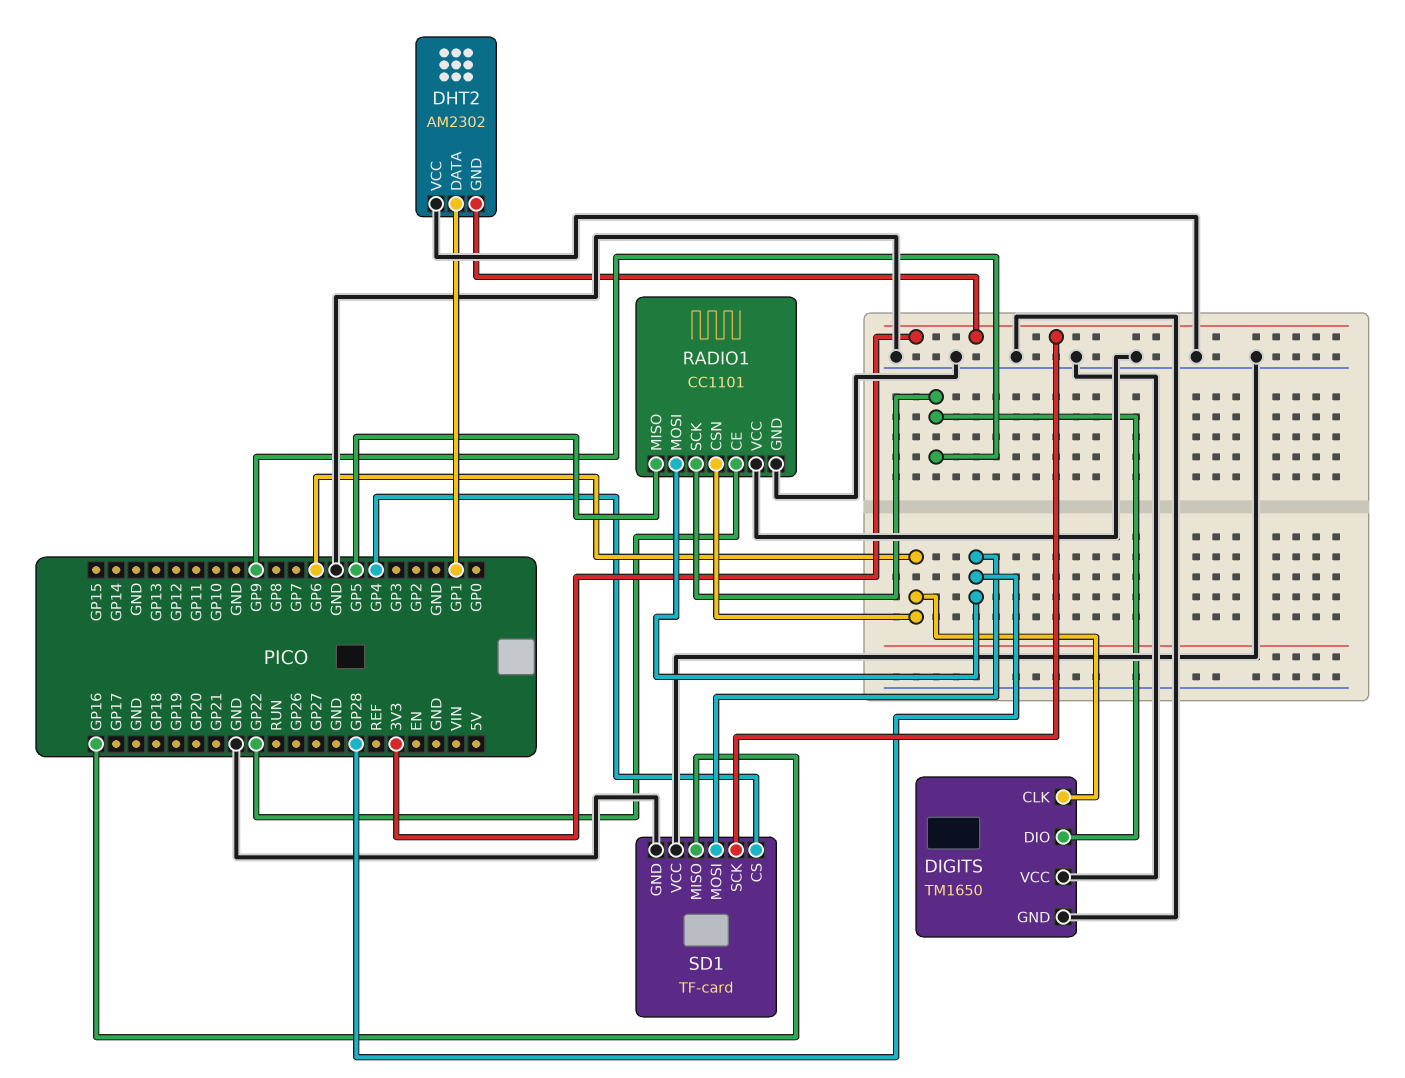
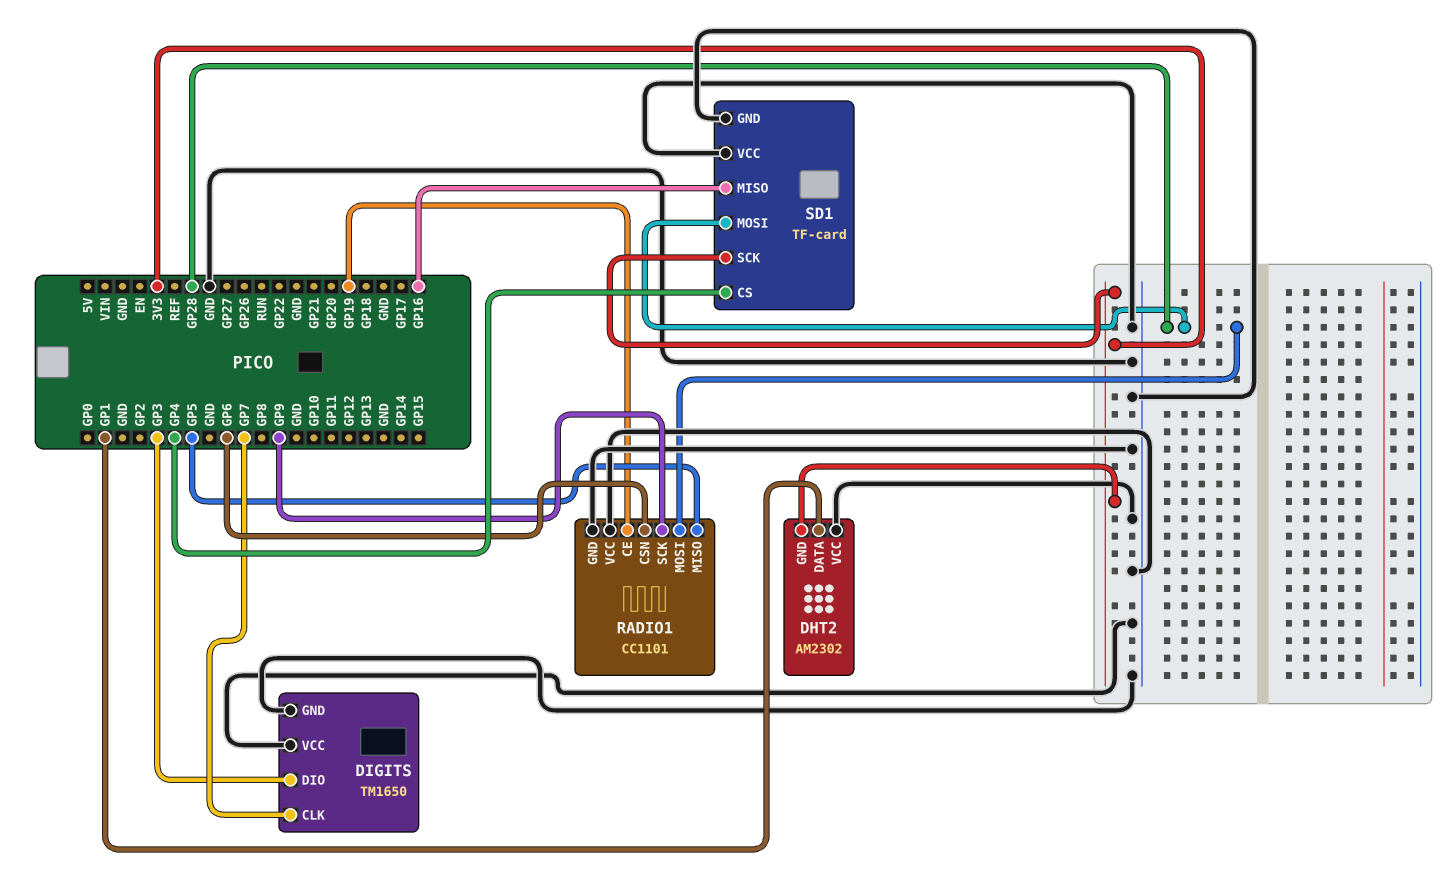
DIGITS pin CLK: GP6 -> GP7
DIGITS pin DIO: GP9 -> GP3
RADIO1 pin CE: GP22 -> GP19

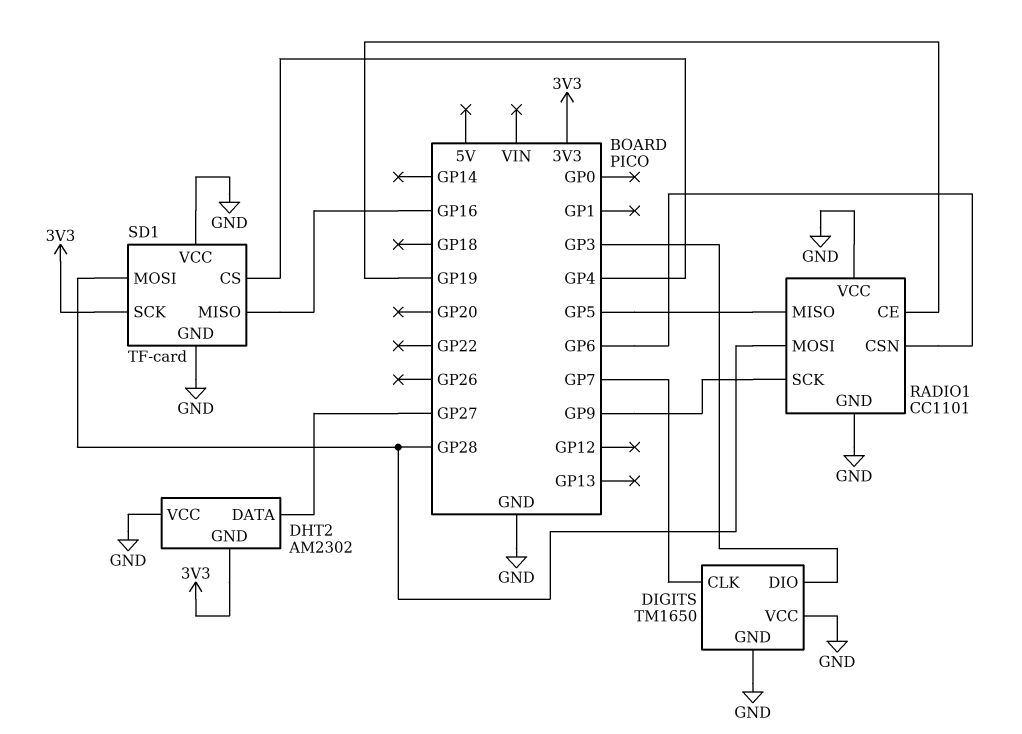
DHT2 pin DATA: GP1 -> GP27

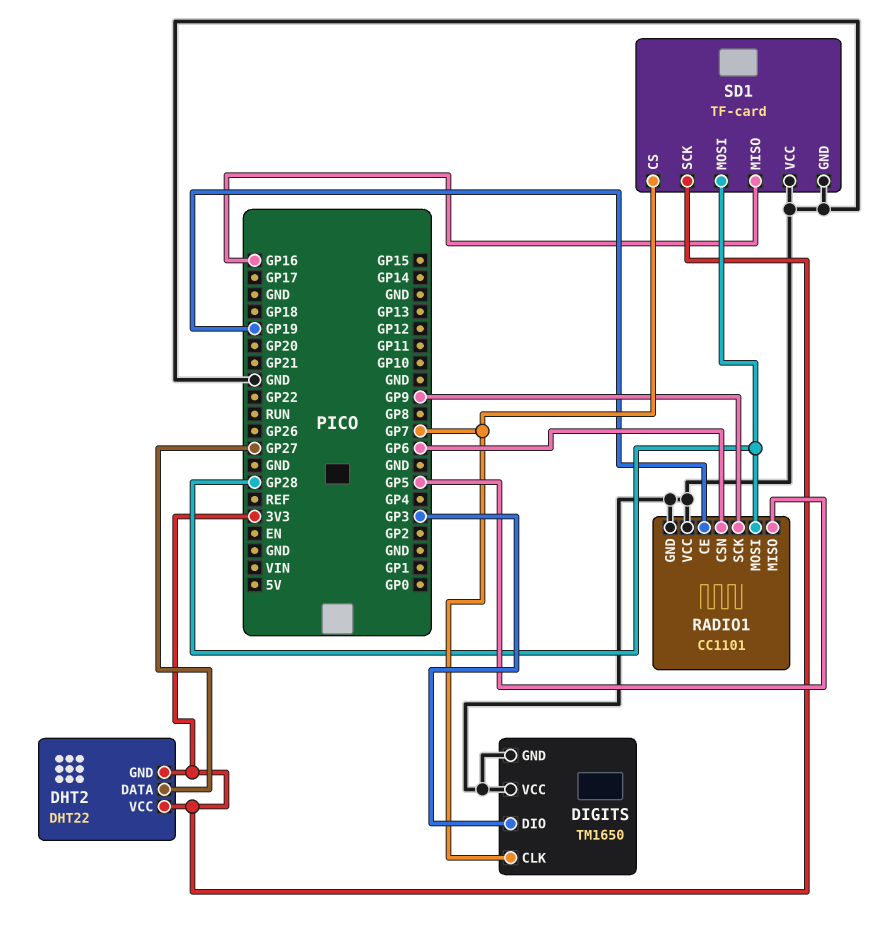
DHT2: AM2302 -> DHT22
DHT2 pin VCC: GND -> 3V3
SD1 pin CS: GP4 -> GP7

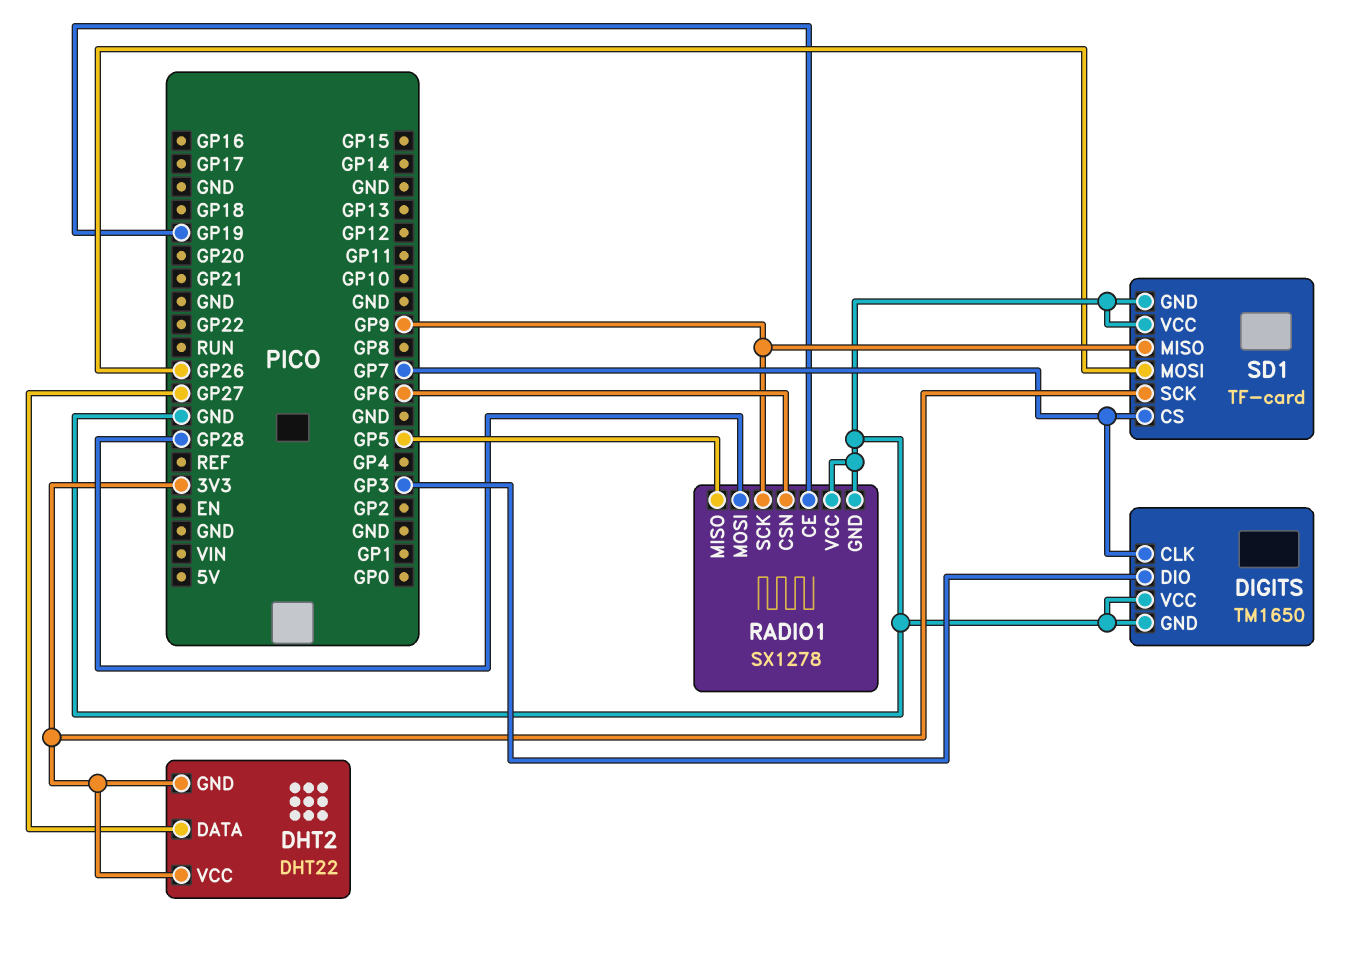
RADIO1: CC1101 -> SX1278
SD1 pin MISO: GP16 -> GP9
SD1 pin MOSI: GP28 -> GP26

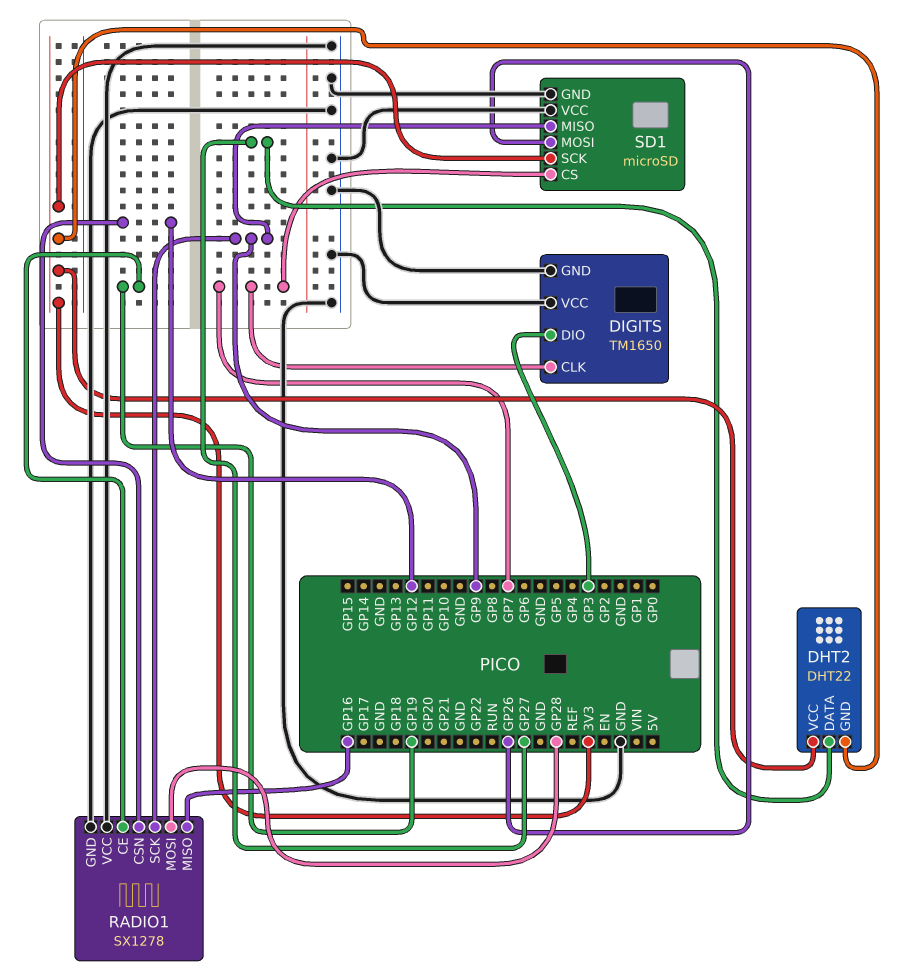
RADIO1 pin CSN: GP6 -> GP12
RADIO1 pin MISO: GP5 -> GP16
SD1: TF-card -> microSD

